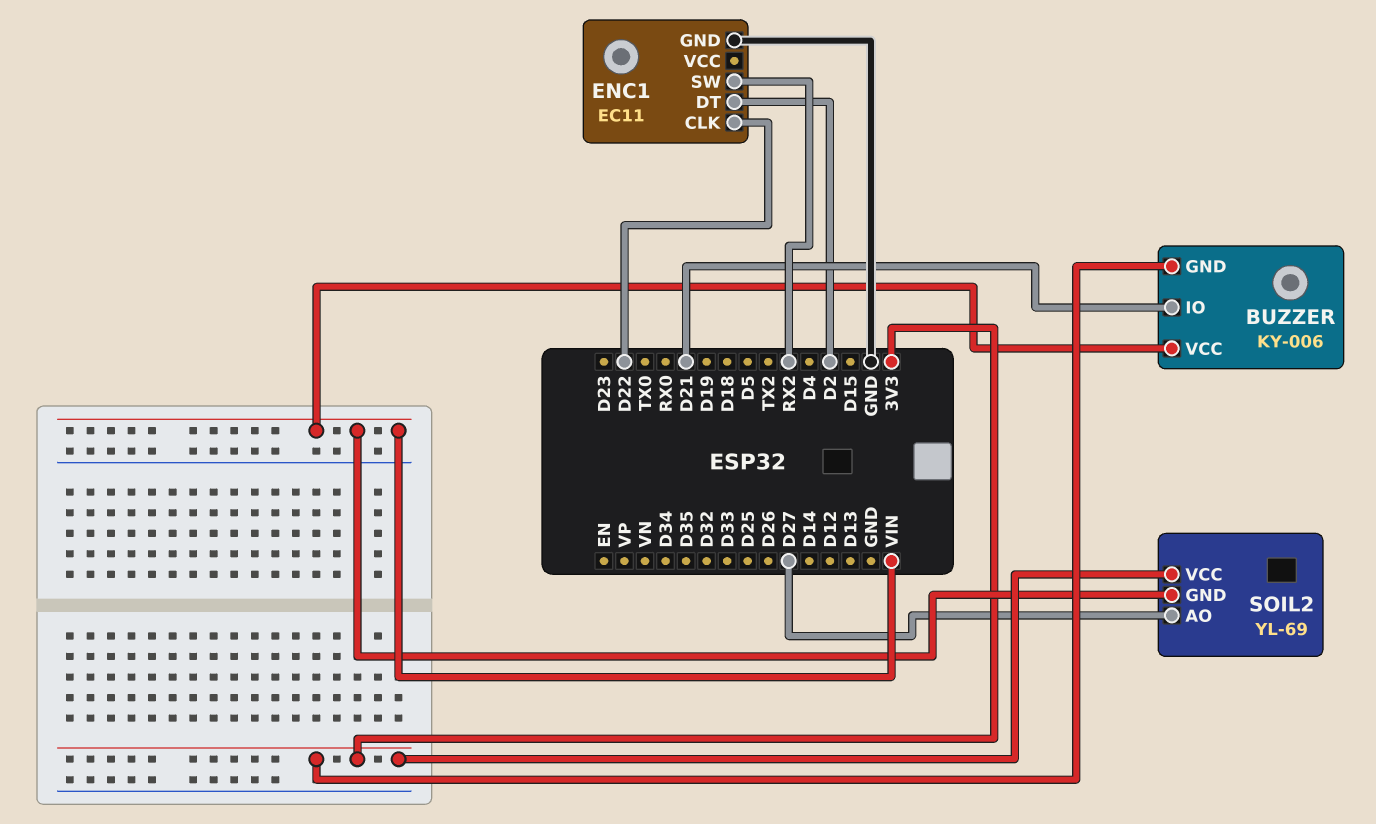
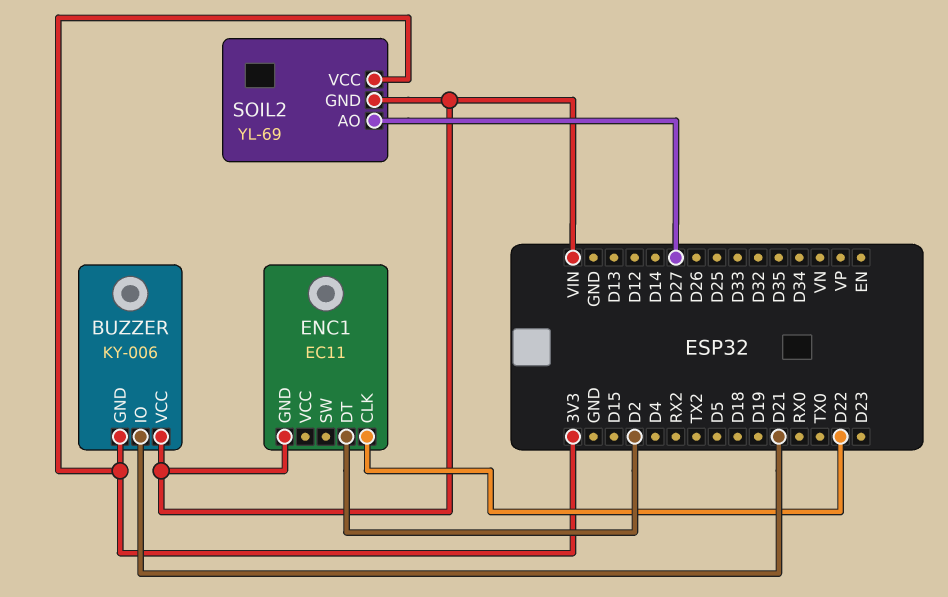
ENC1 pin GND: GND -> VIN
ENC1 pin SW: RX2 -> none

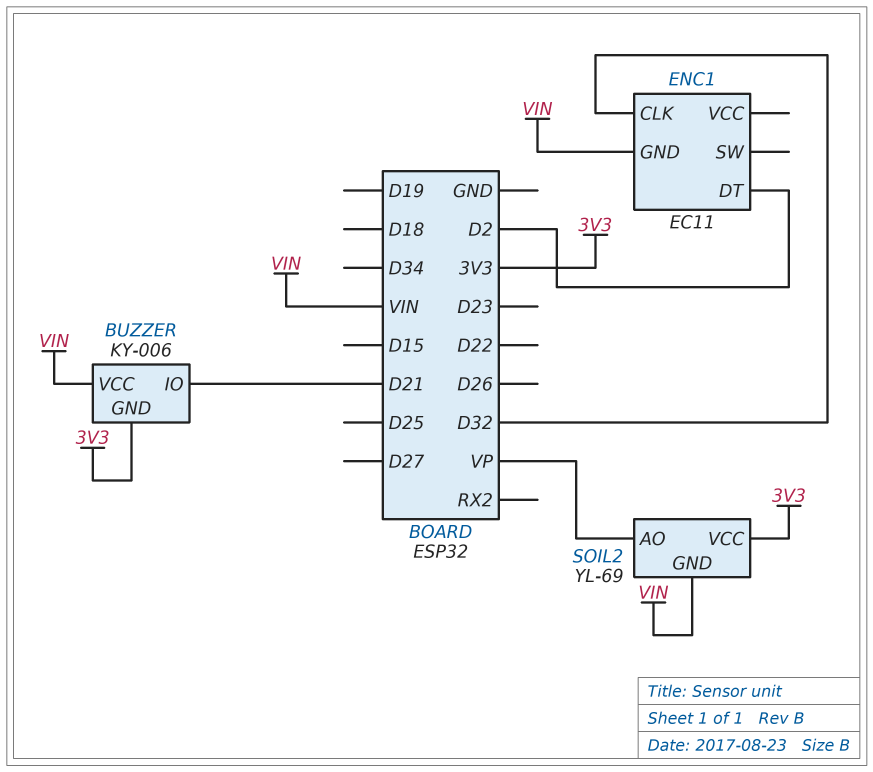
ENC1 pin CLK: D22 -> D32
SOIL2 pin AO: D27 -> VP

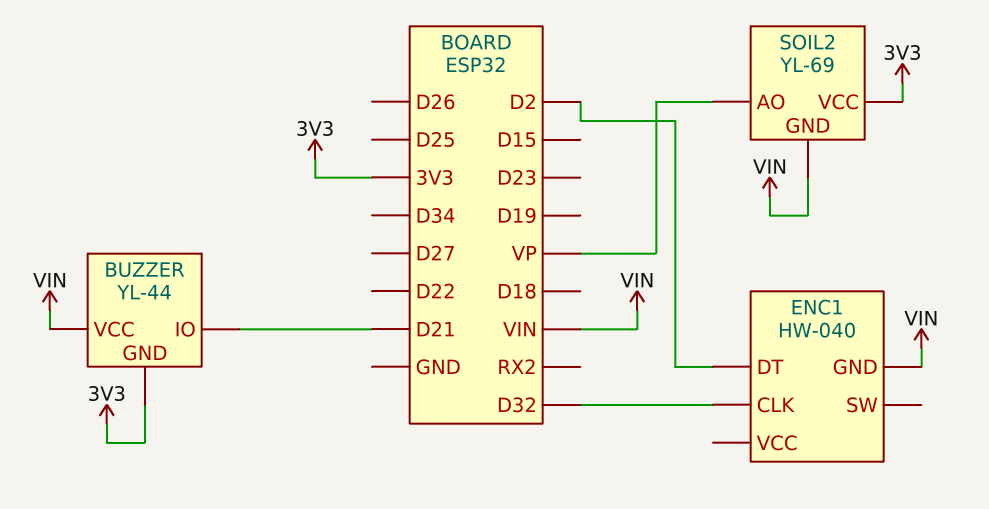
BUZZER: KY-006 -> YL-44
ENC1: EC11 -> HW-040

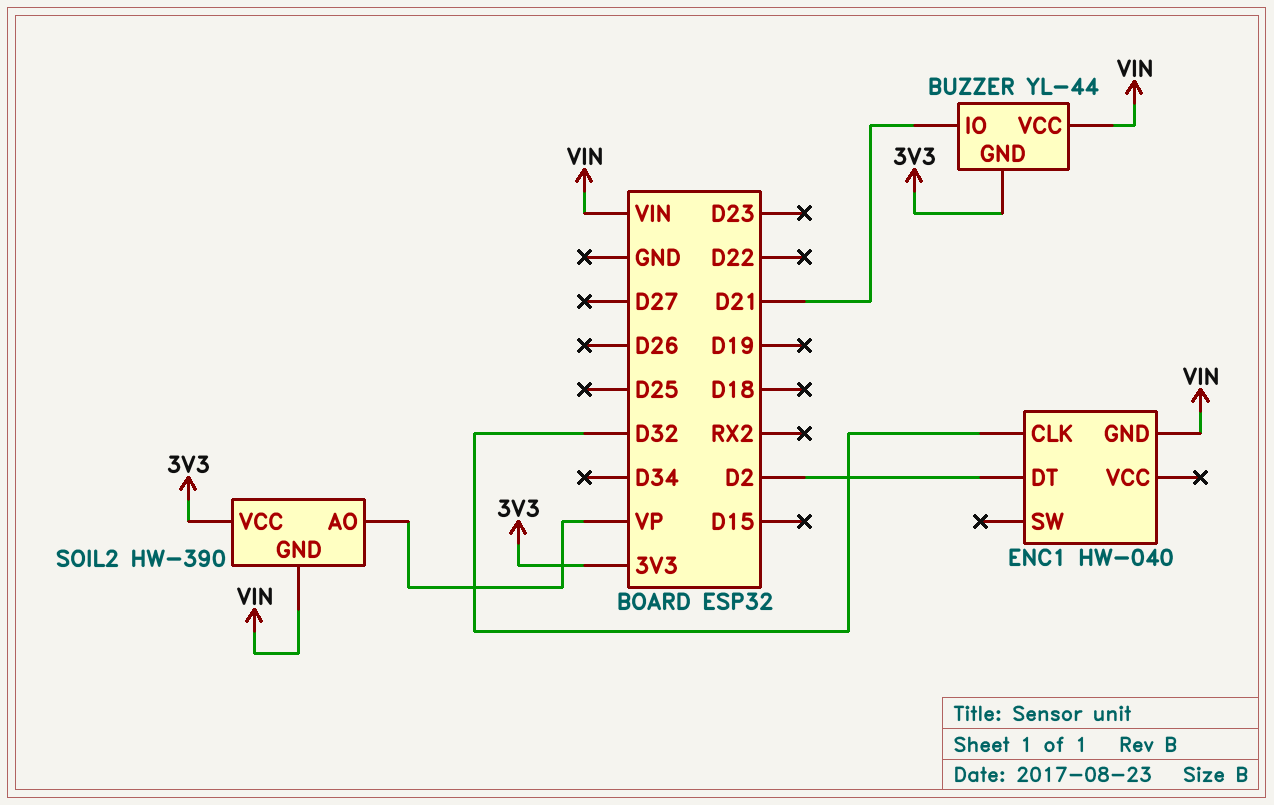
SOIL2: YL-69 -> HW-390

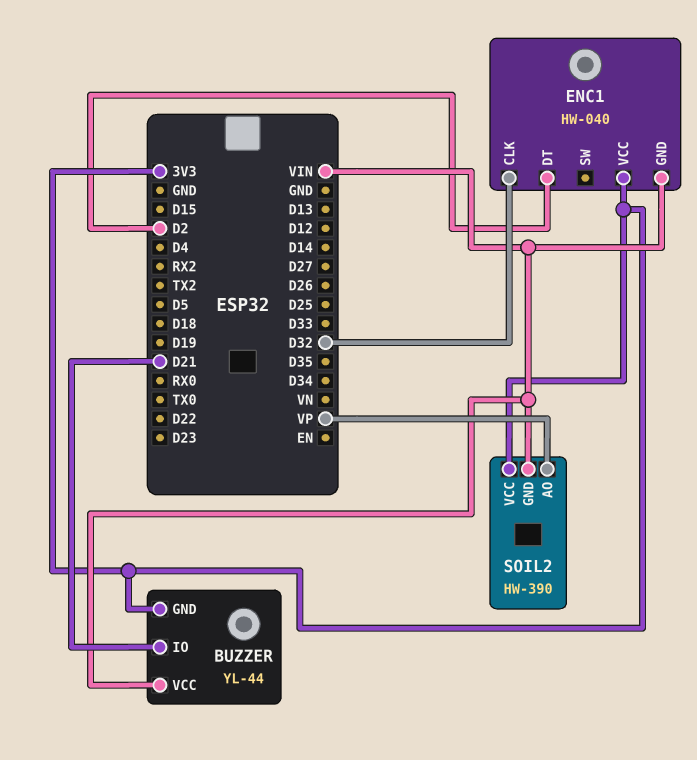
ENC1 pin VCC: none -> 3V3

